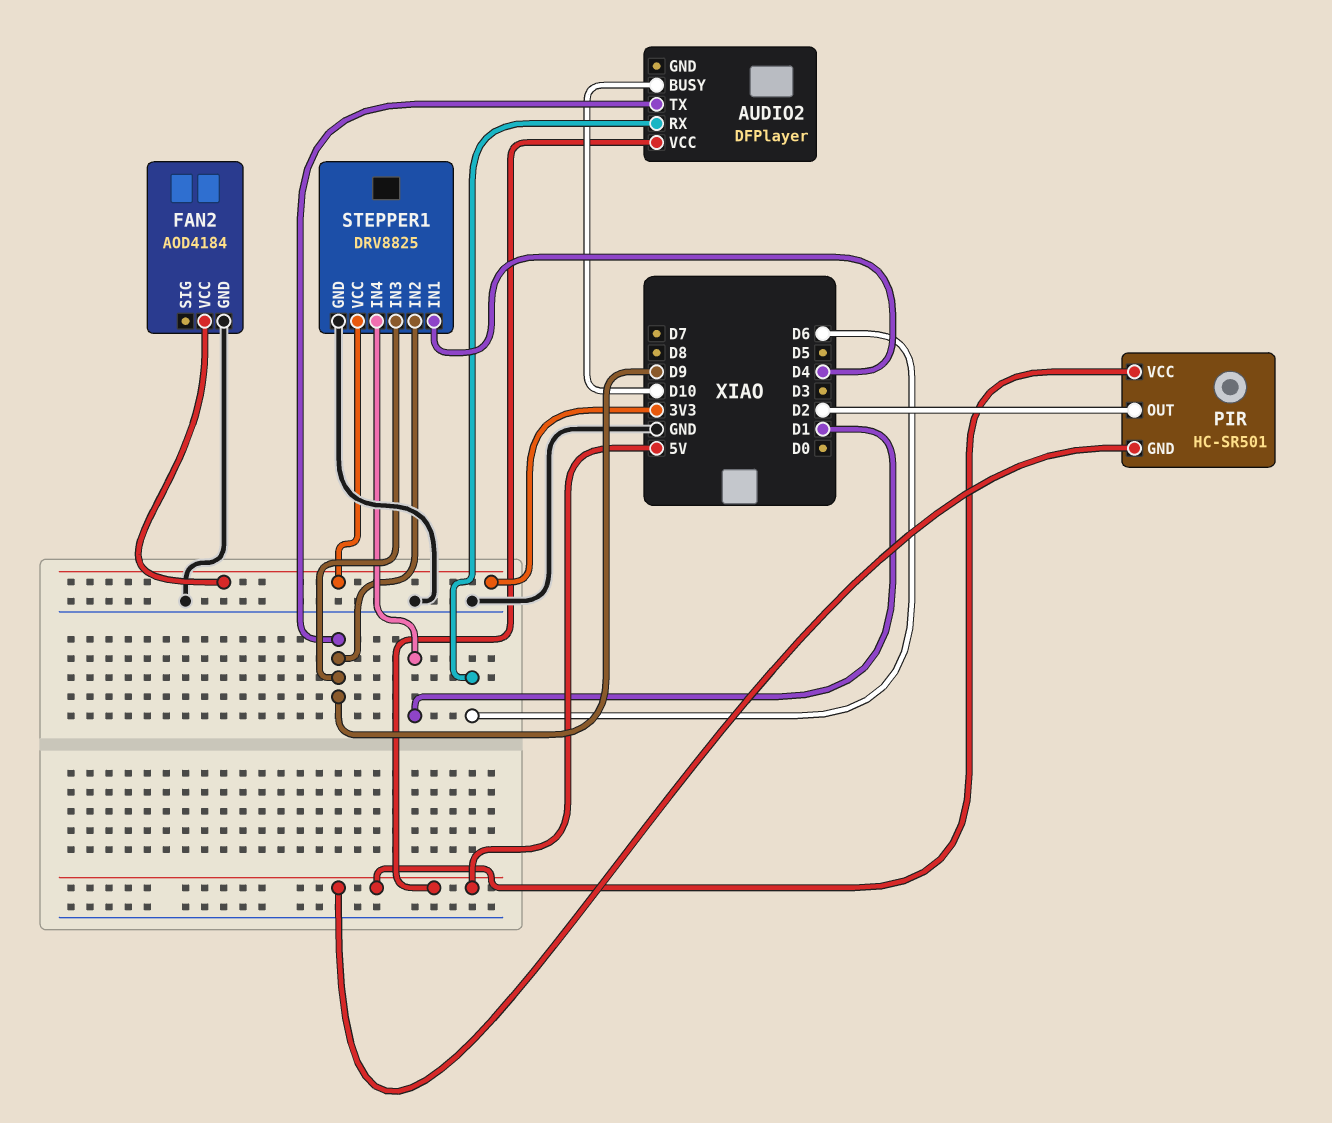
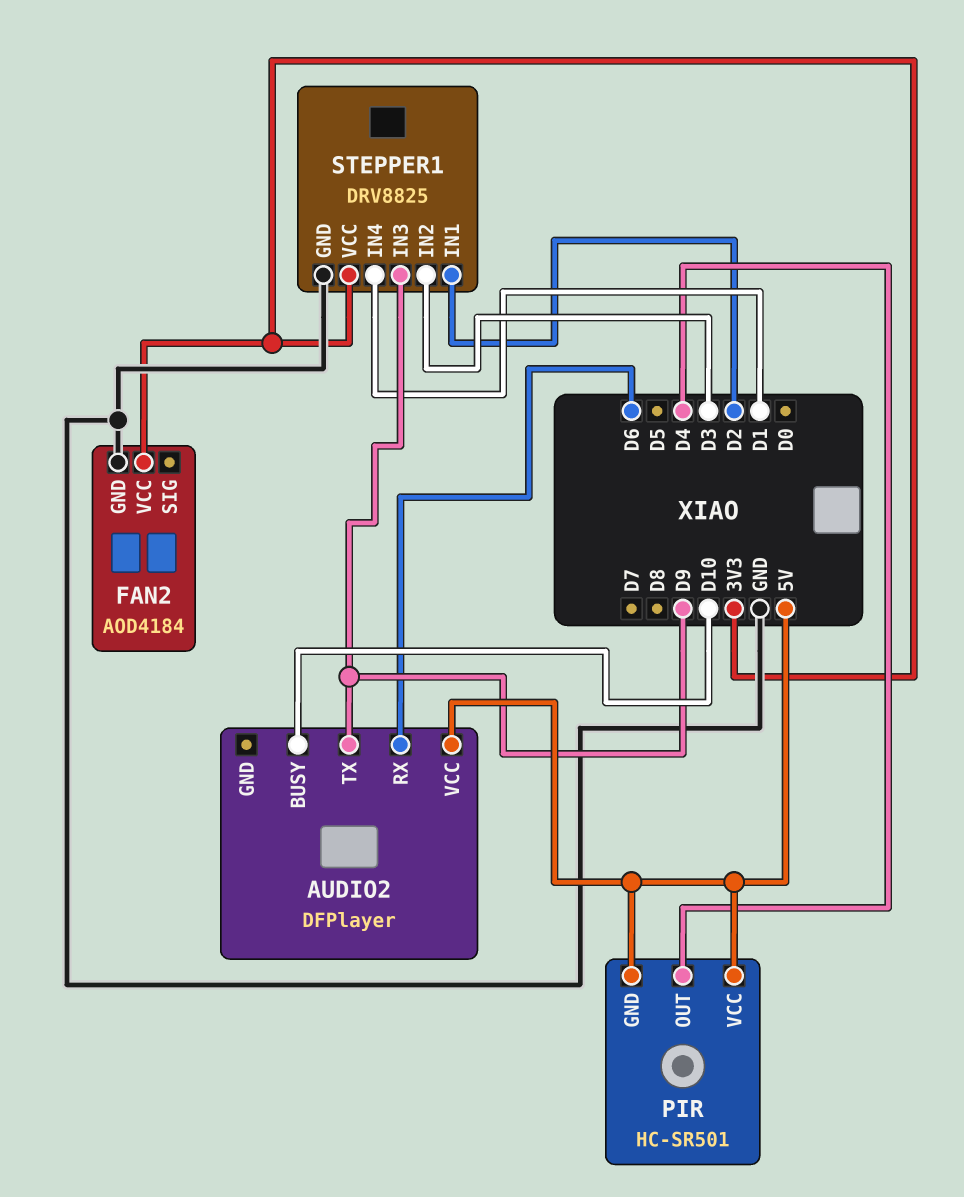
PIR pin OUT: D2 -> D4
STEPPER1 pin IN1: D4 -> D2
STEPPER1 pin IN2: D9 -> D3

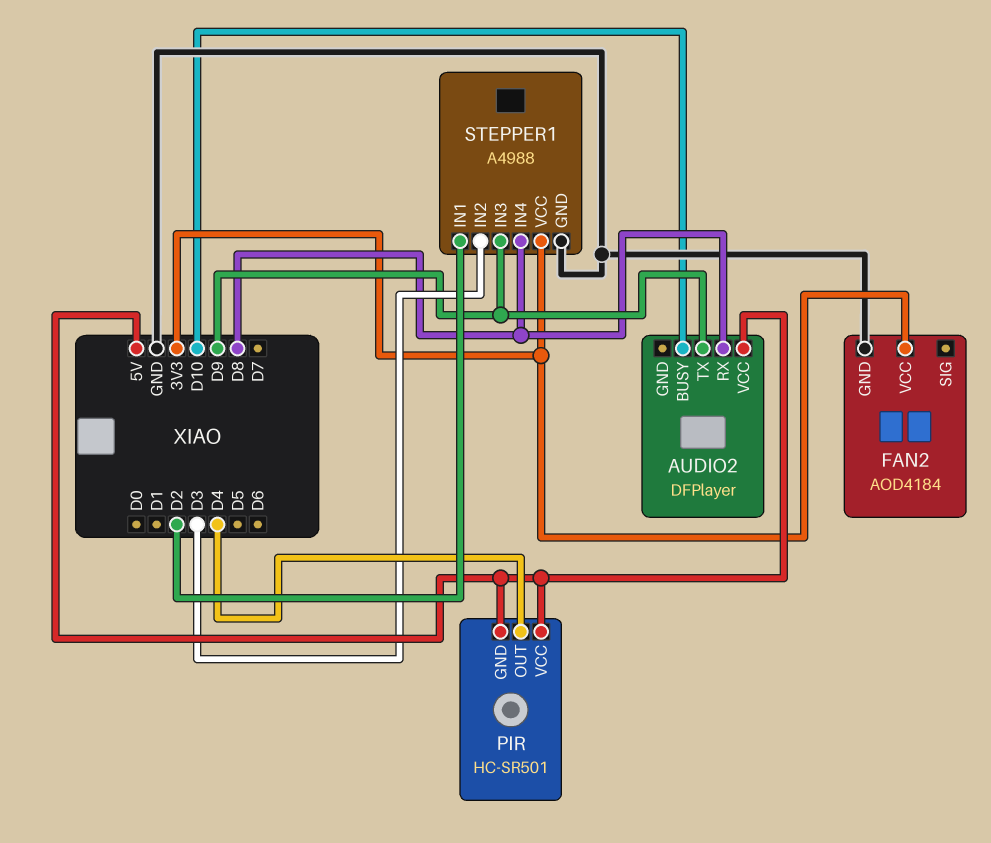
AUDIO2 pin RX: D6 -> D8
STEPPER1: DRV8825 -> A4988
STEPPER1 pin IN4: D1 -> D8

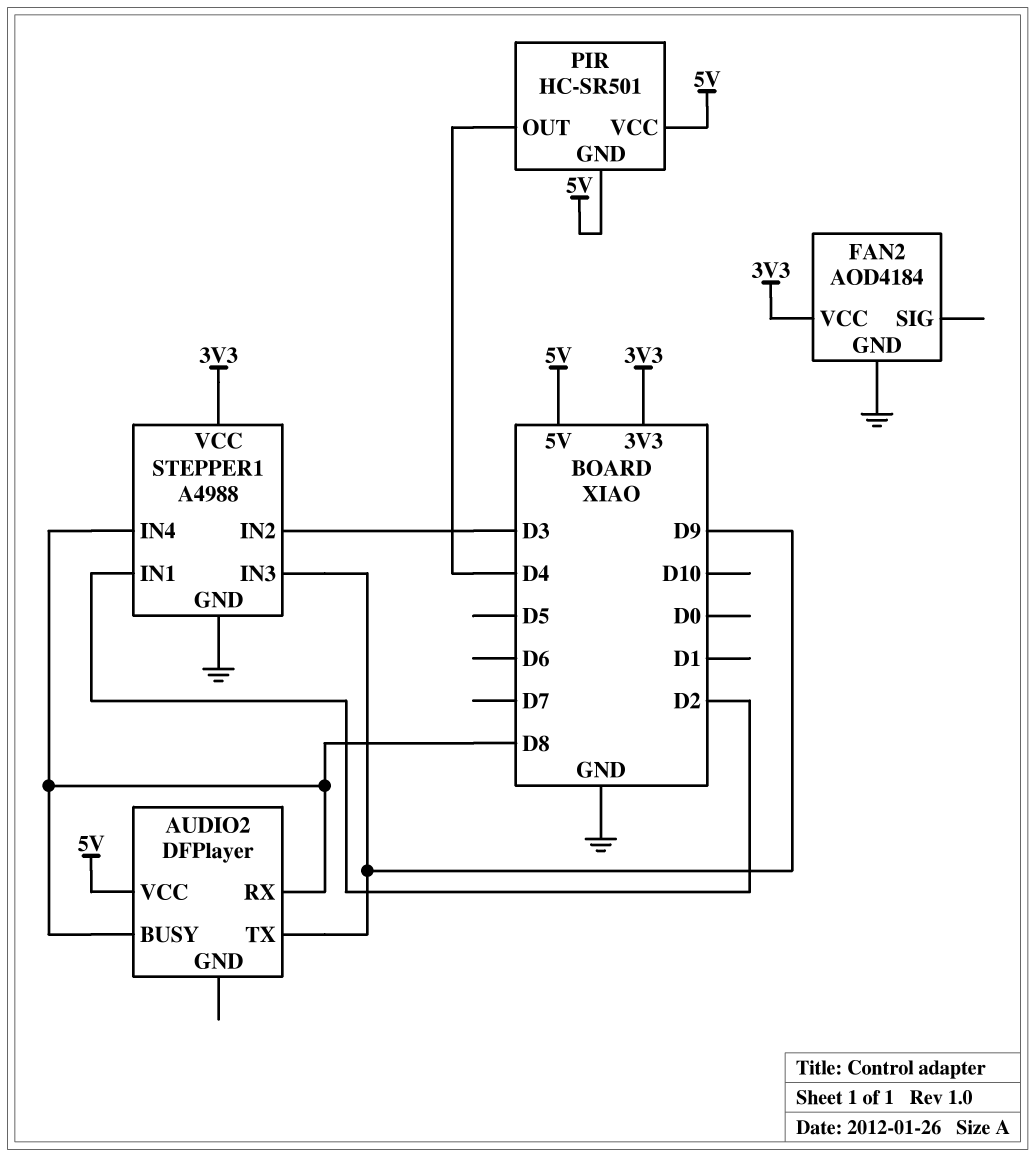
AUDIO2 pin BUSY: D10 -> D8

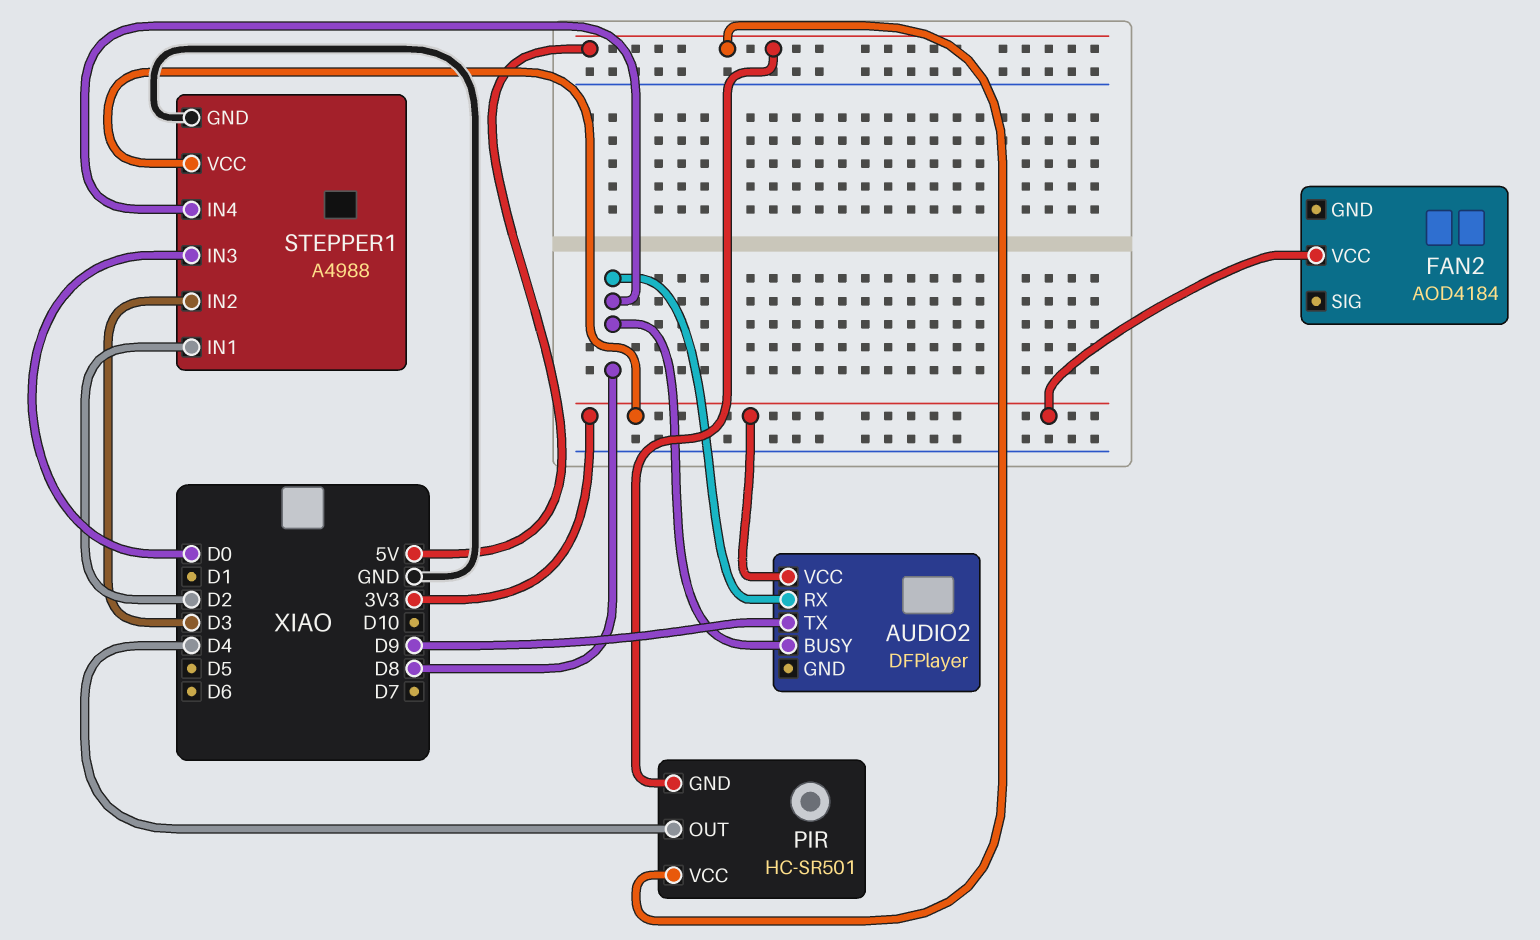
AUDIO2 pin VCC: 5V -> 3V3
FAN2 pin GND: GND -> none
STEPPER1 pin IN3: D9 -> D0

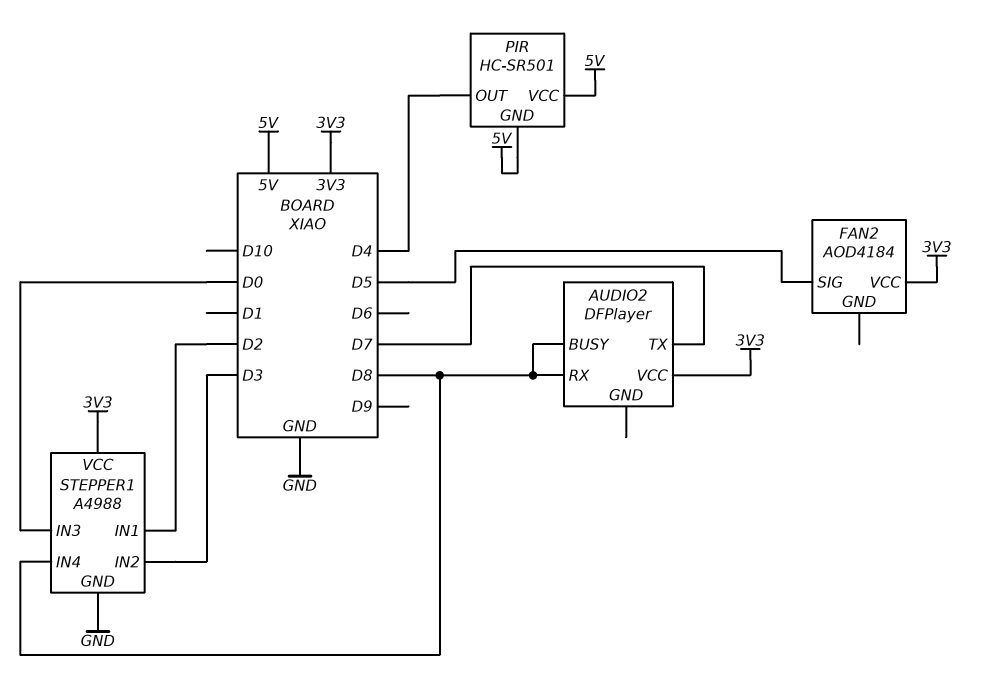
AUDIO2 pin TX: D9 -> D7
FAN2 pin SIG: none -> D5

